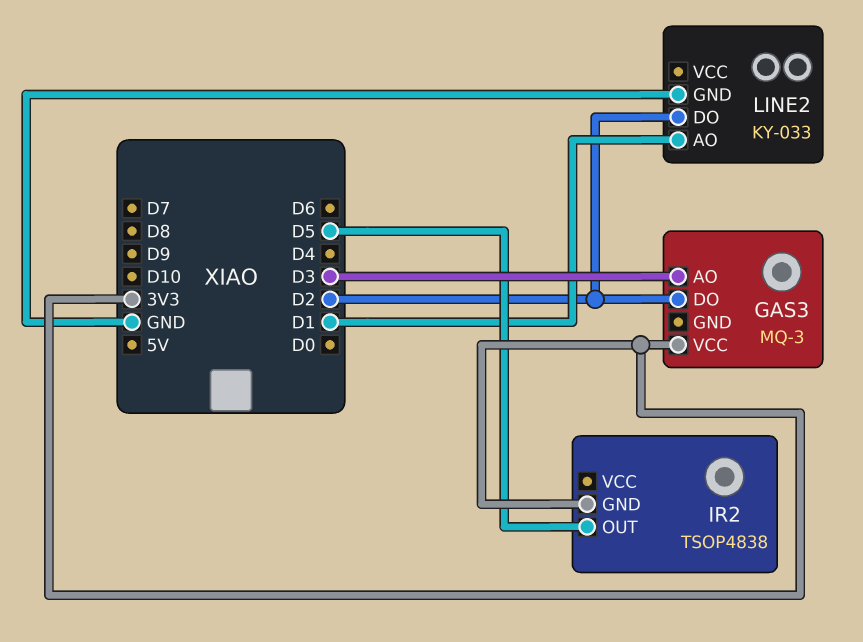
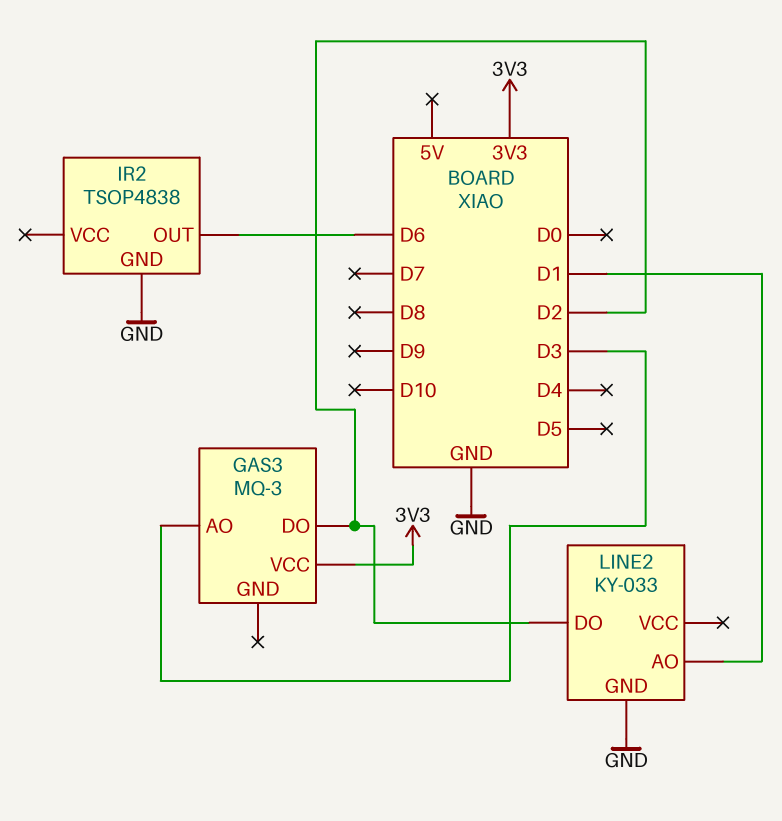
IR2 pin GND: 3V3 -> GND
IR2 pin OUT: D5 -> D6

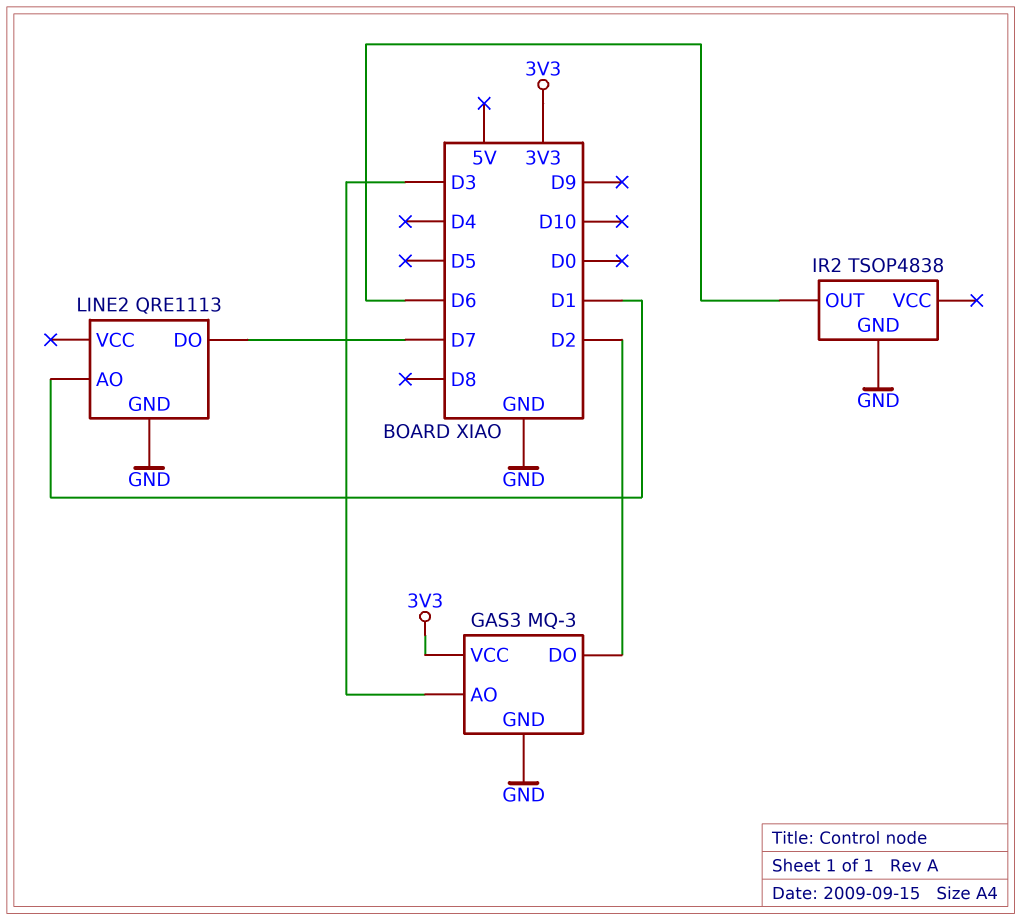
GAS3 pin GND: none -> GND
LINE2: KY-033 -> QRE1113
LINE2 pin DO: D2 -> D7

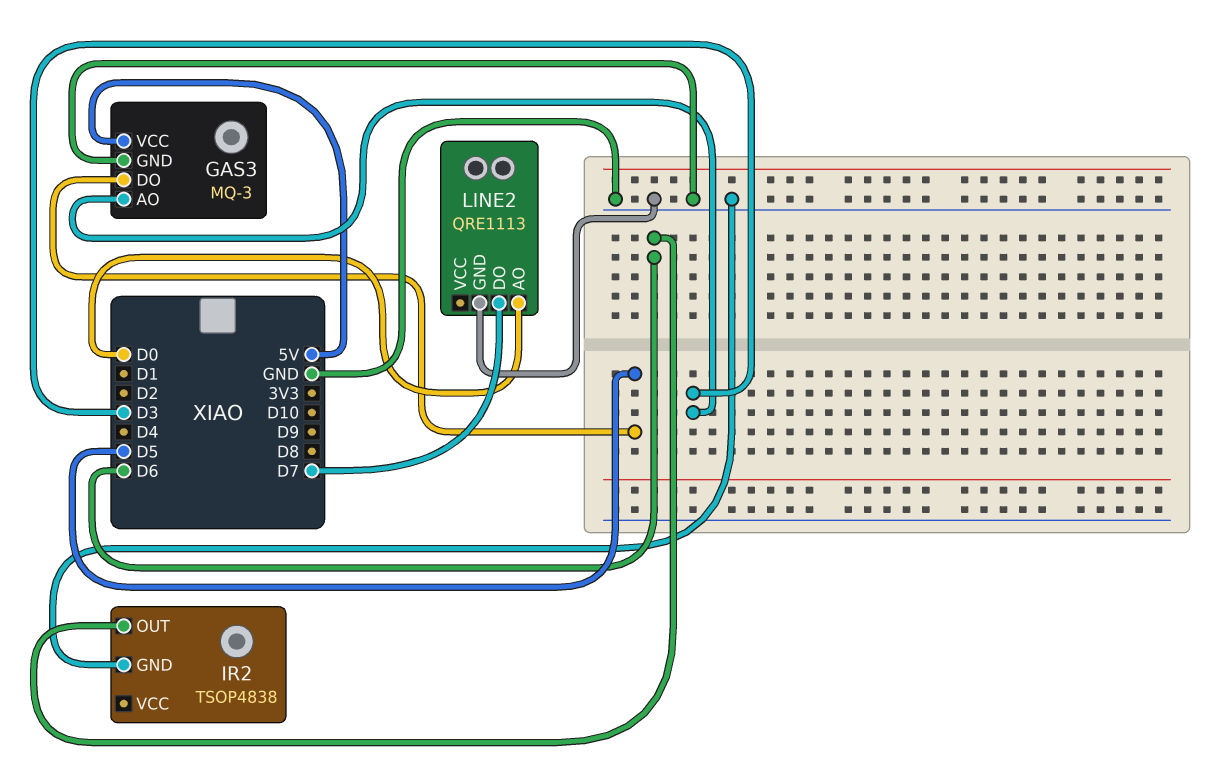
GAS3 pin DO: D2 -> D5
GAS3 pin VCC: 3V3 -> 5V
LINE2 pin AO: D1 -> D0

